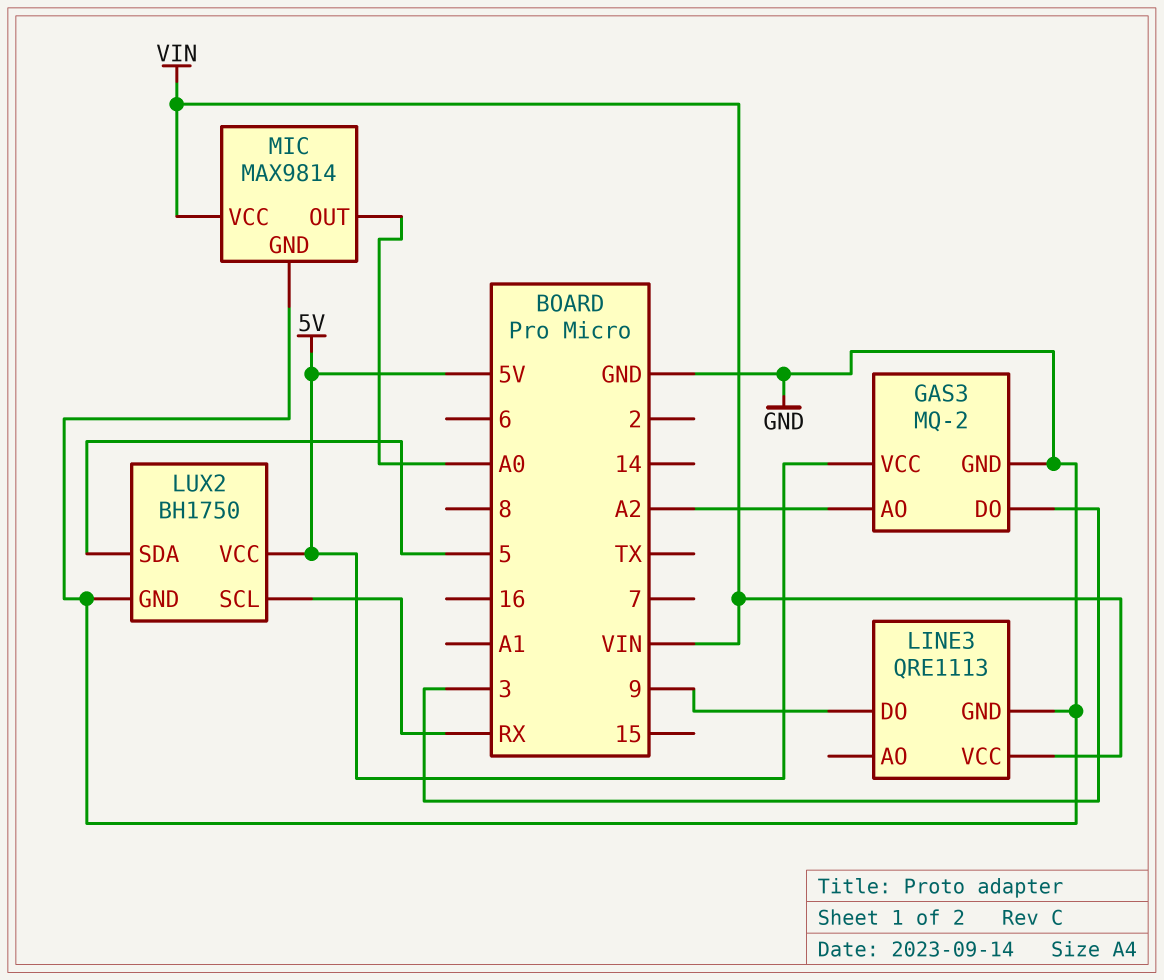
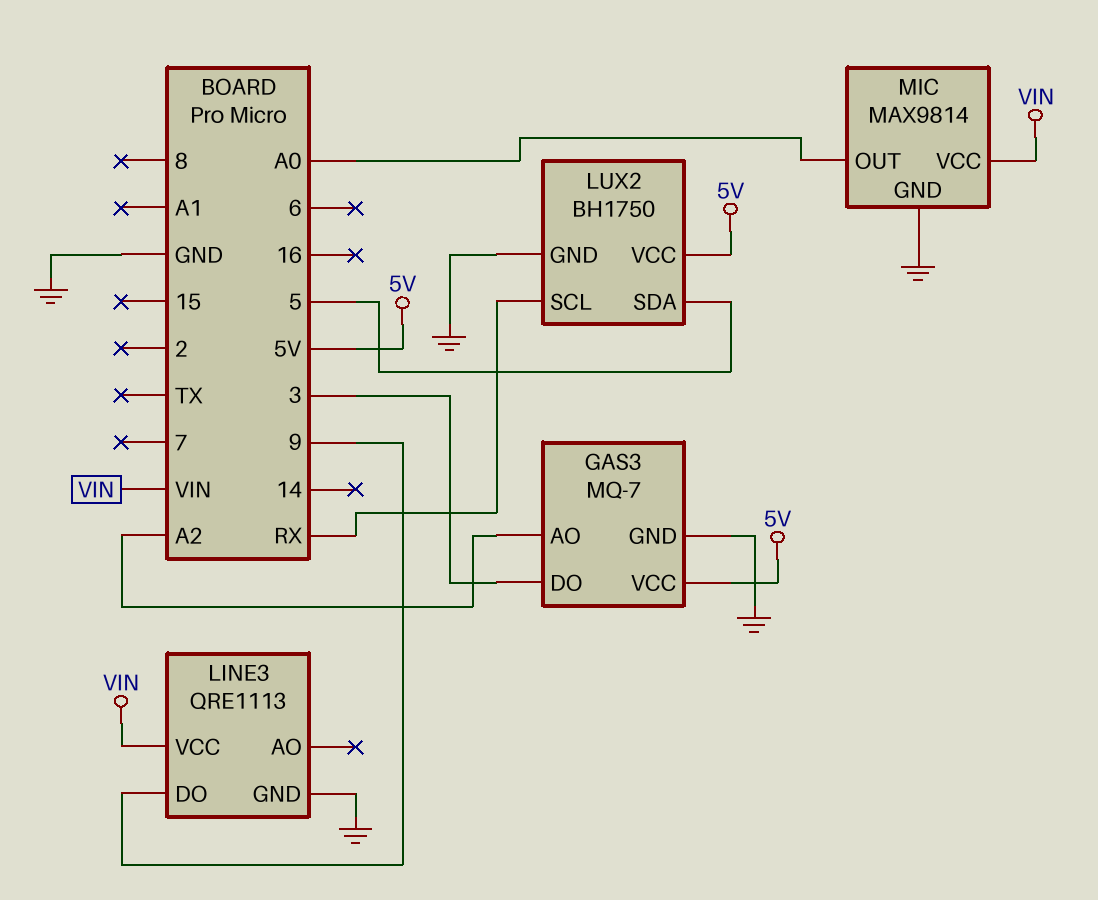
GAS3: MQ-2 -> MQ-7

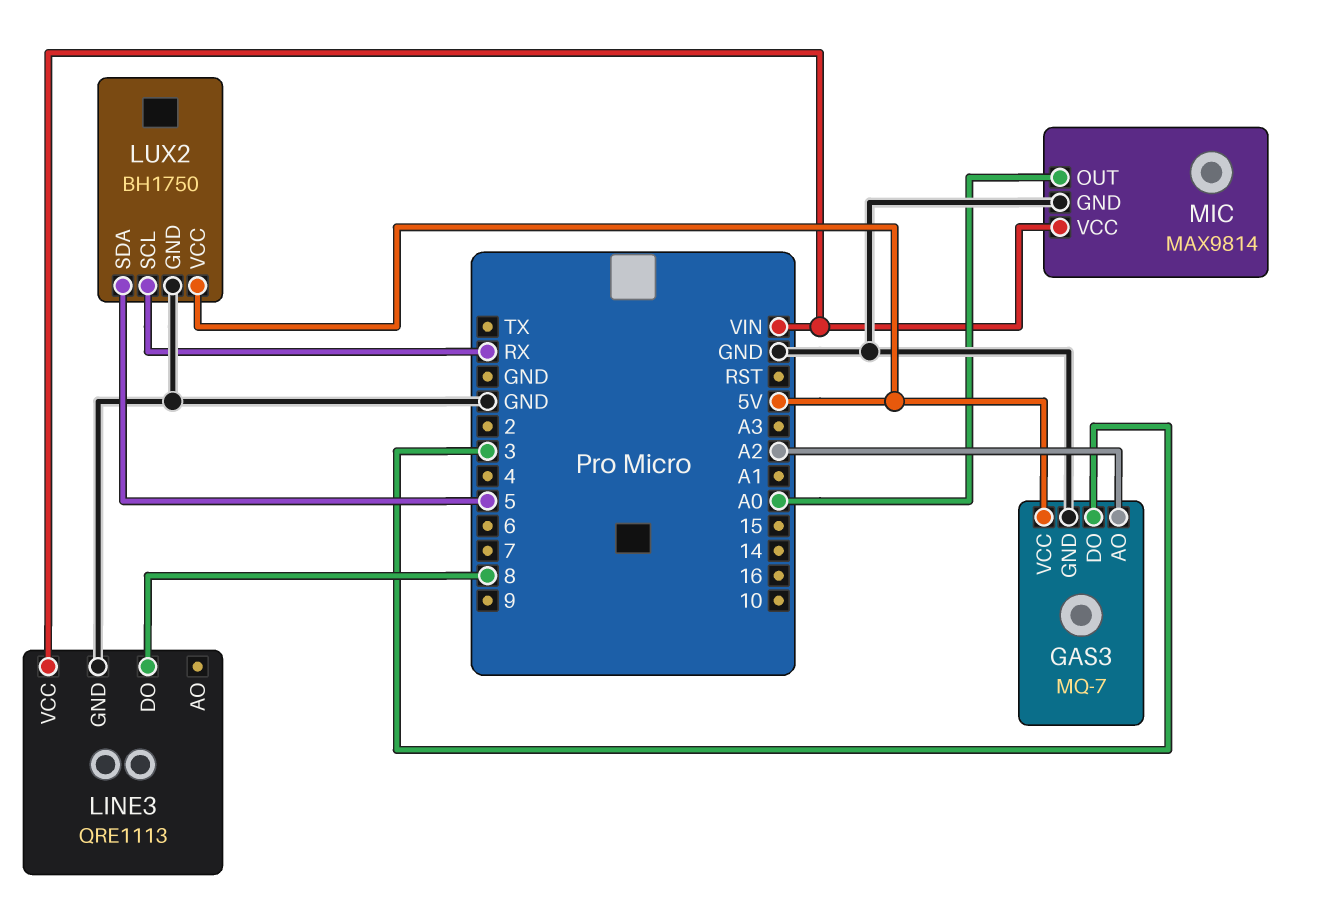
LINE3 pin DO: 9 -> 8

